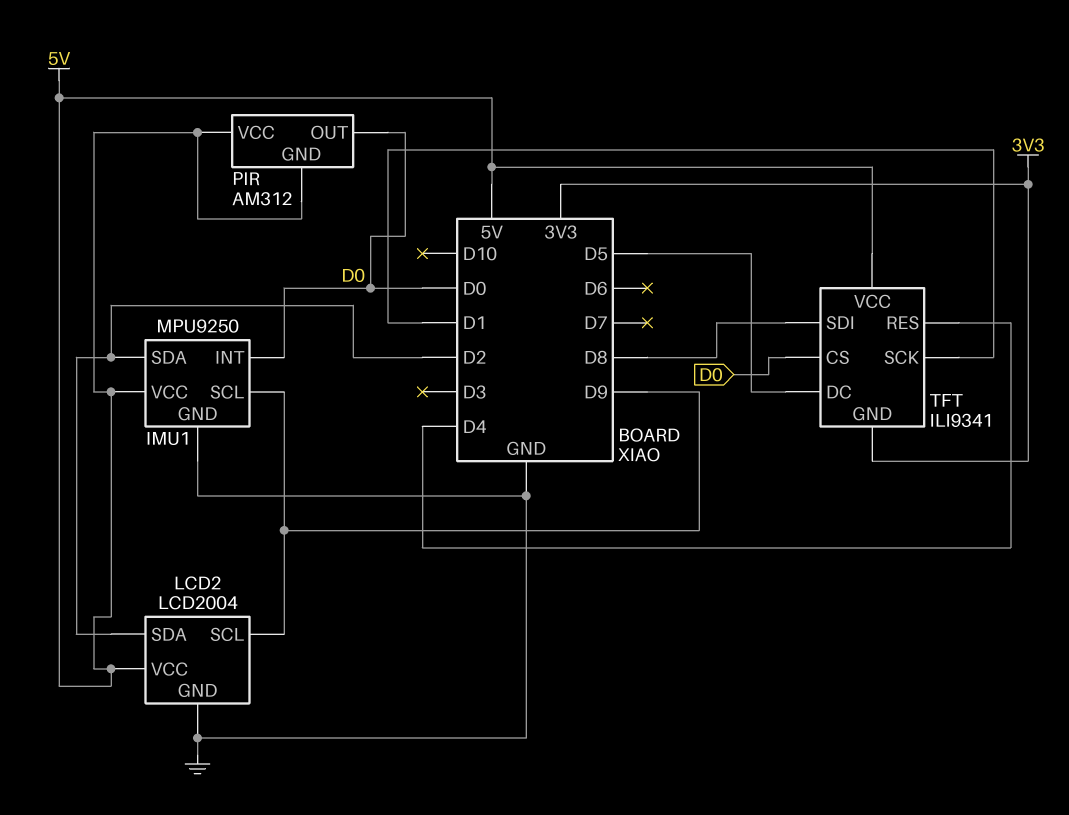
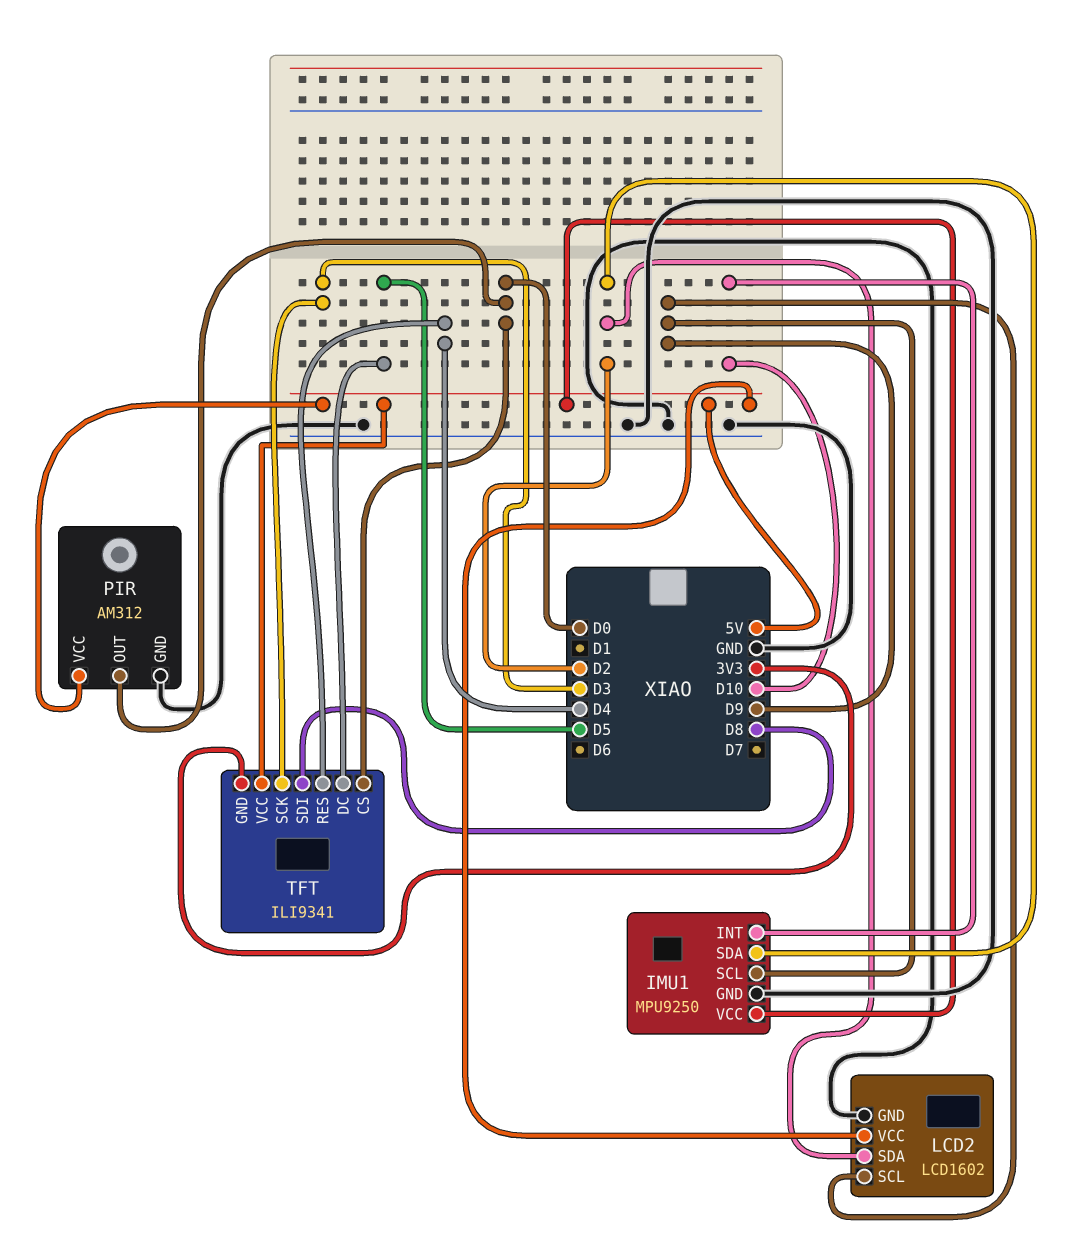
IMU1 pin INT: D0 -> D10
LCD2: LCD2004 -> LCD1602
PIR pin GND: 5V -> GND
TFT pin SCK: D1 -> D3

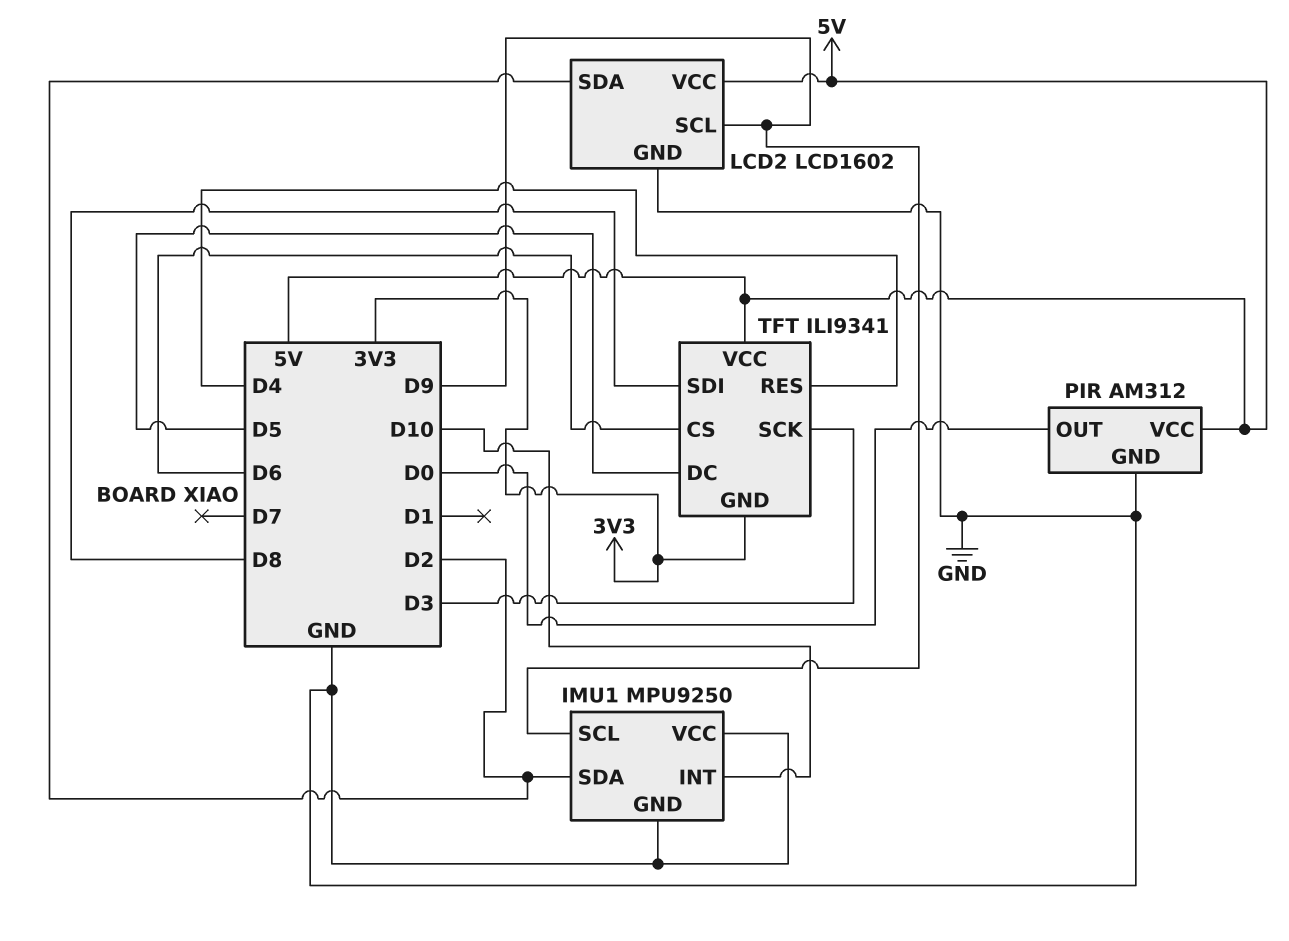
IMU1 pin VCC: 5V -> GND
TFT pin CS: D0 -> D6

